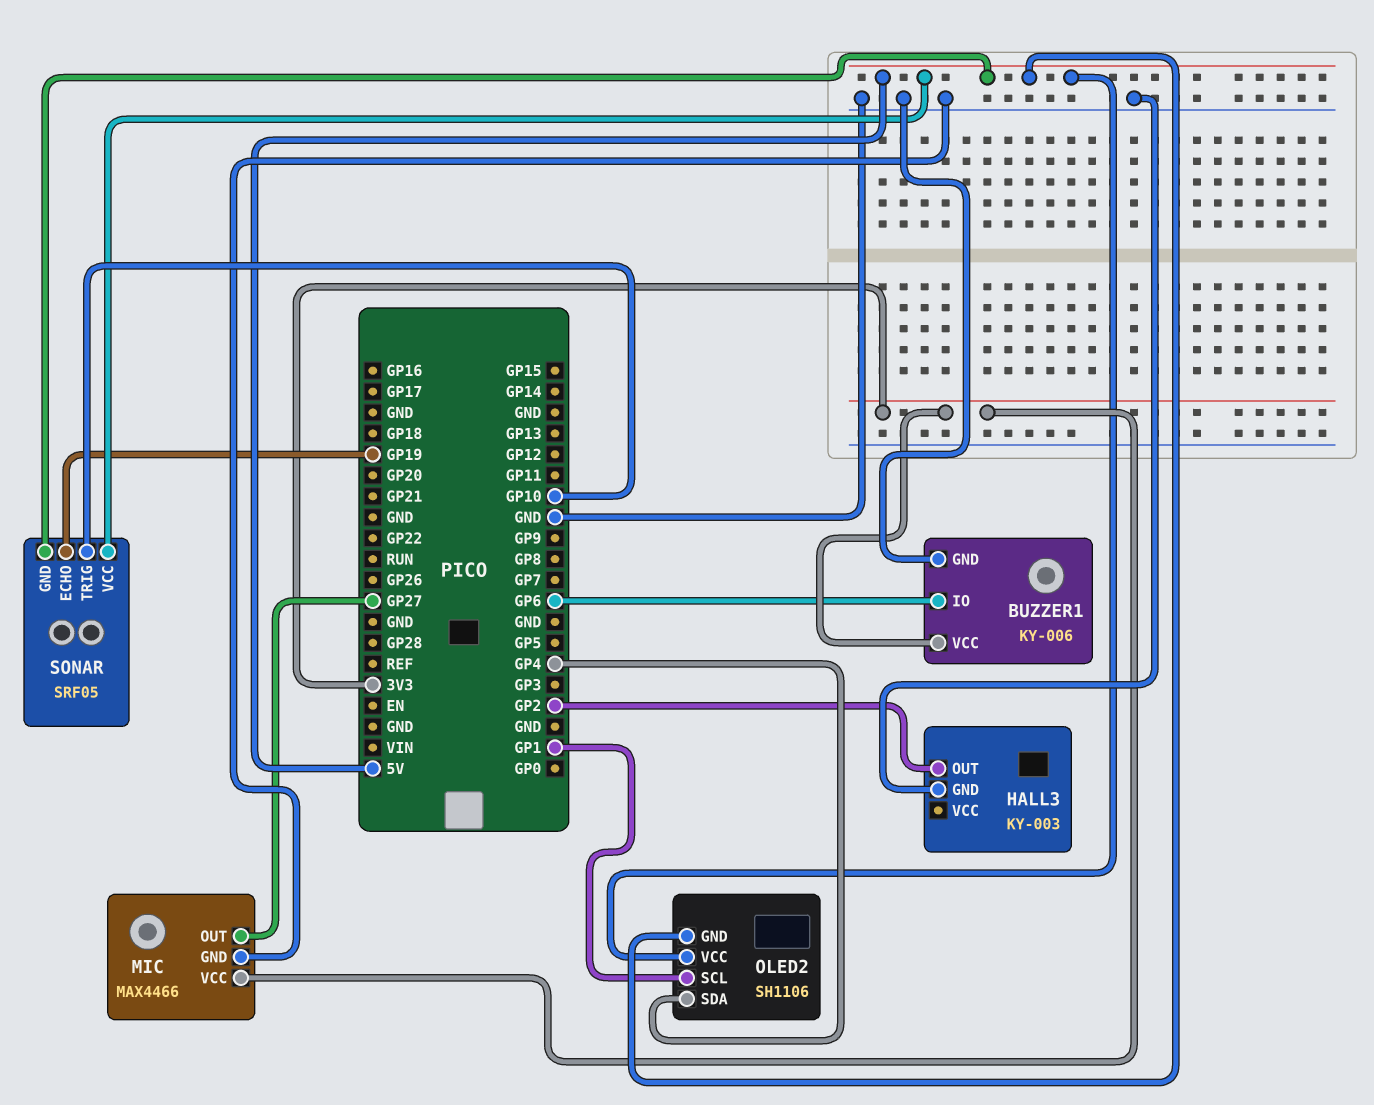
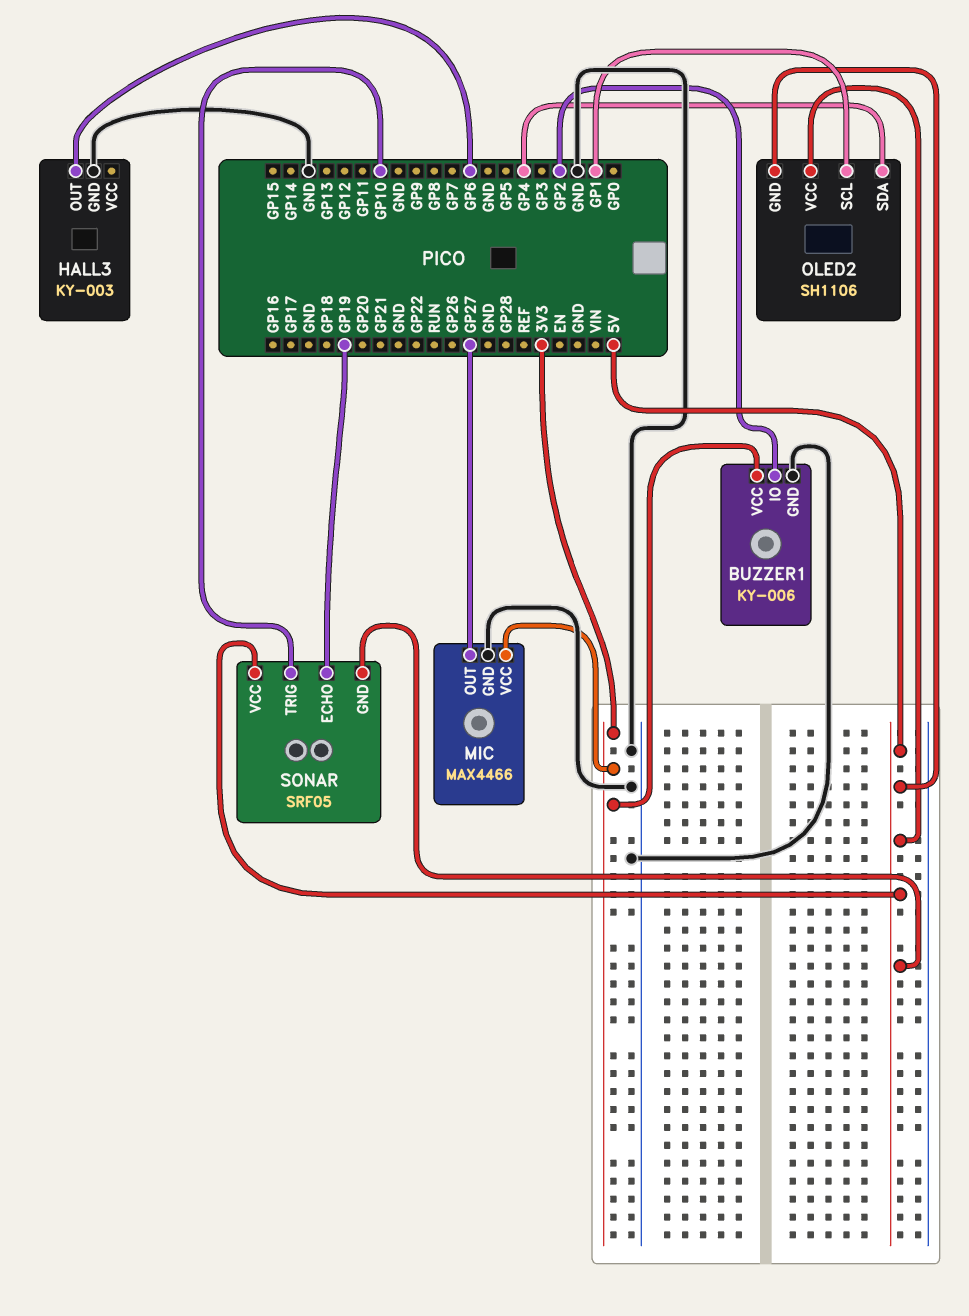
BUZZER1 pin IO: GP6 -> GP2
HALL3 pin OUT: GP2 -> GP6

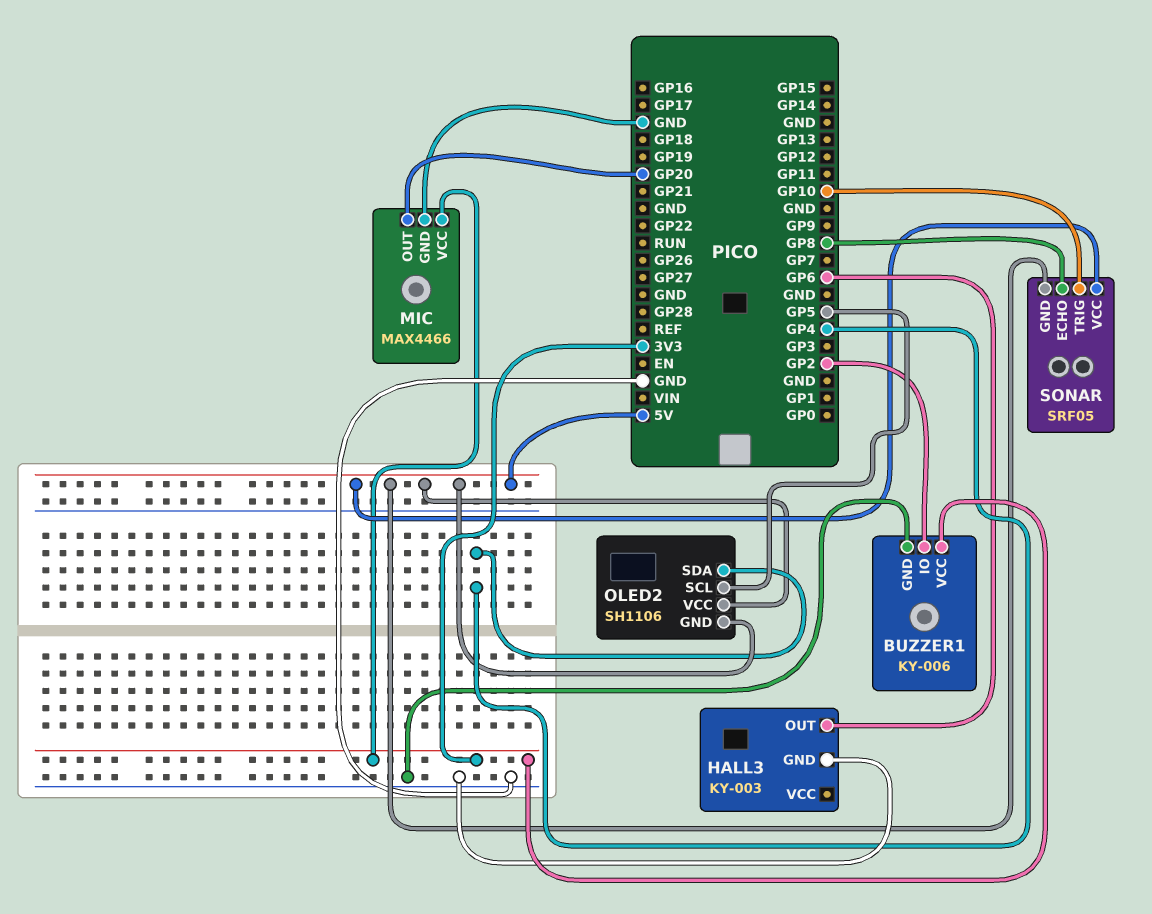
MIC pin OUT: GP27 -> GP20
OLED2 pin SCL: GP1 -> GP5
SONAR pin ECHO: GP19 -> GP8

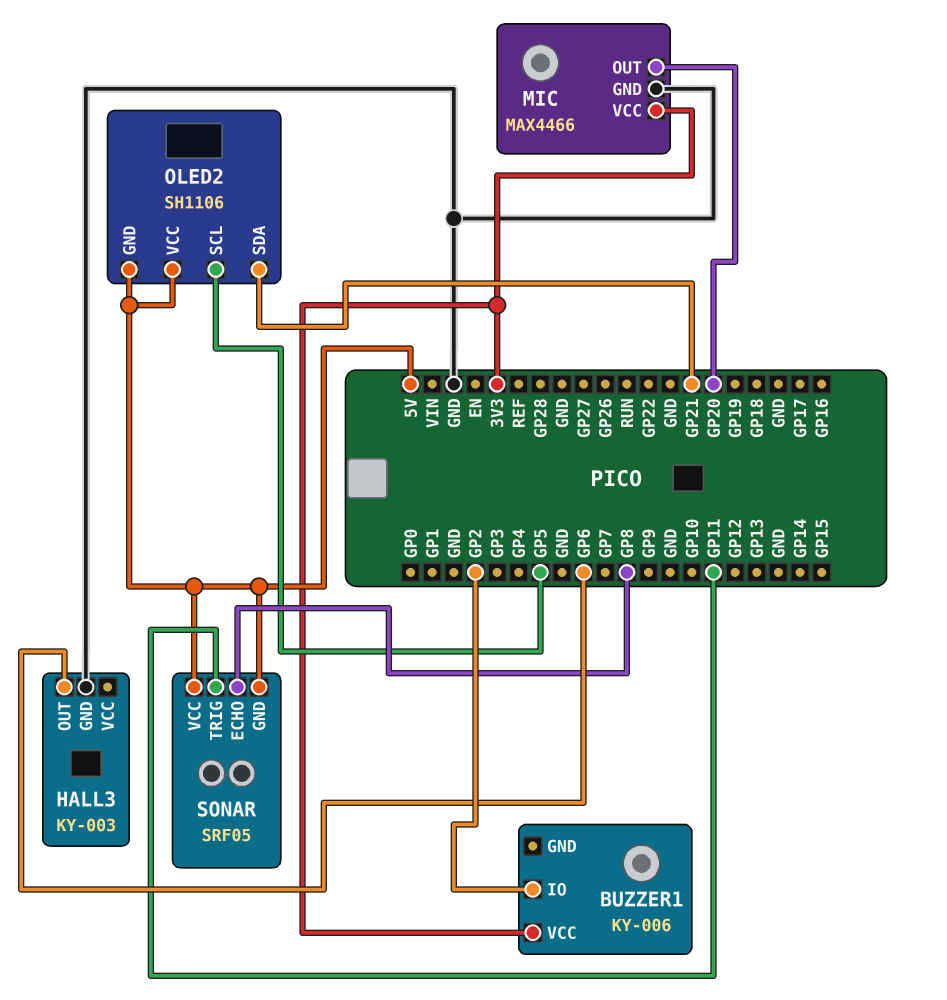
BUZZER1 pin GND: GND -> none
OLED2 pin SDA: GP4 -> GP21
SONAR pin TRIG: GP10 -> GP11

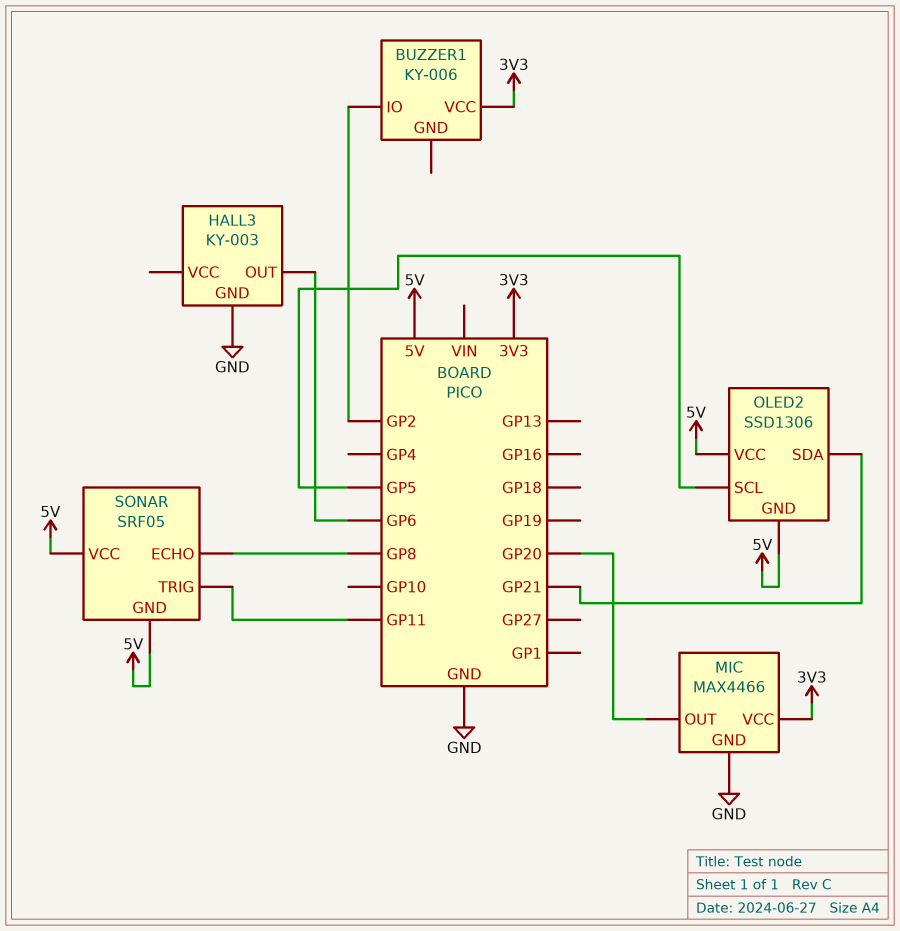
OLED2: SH1106 -> SSD1306

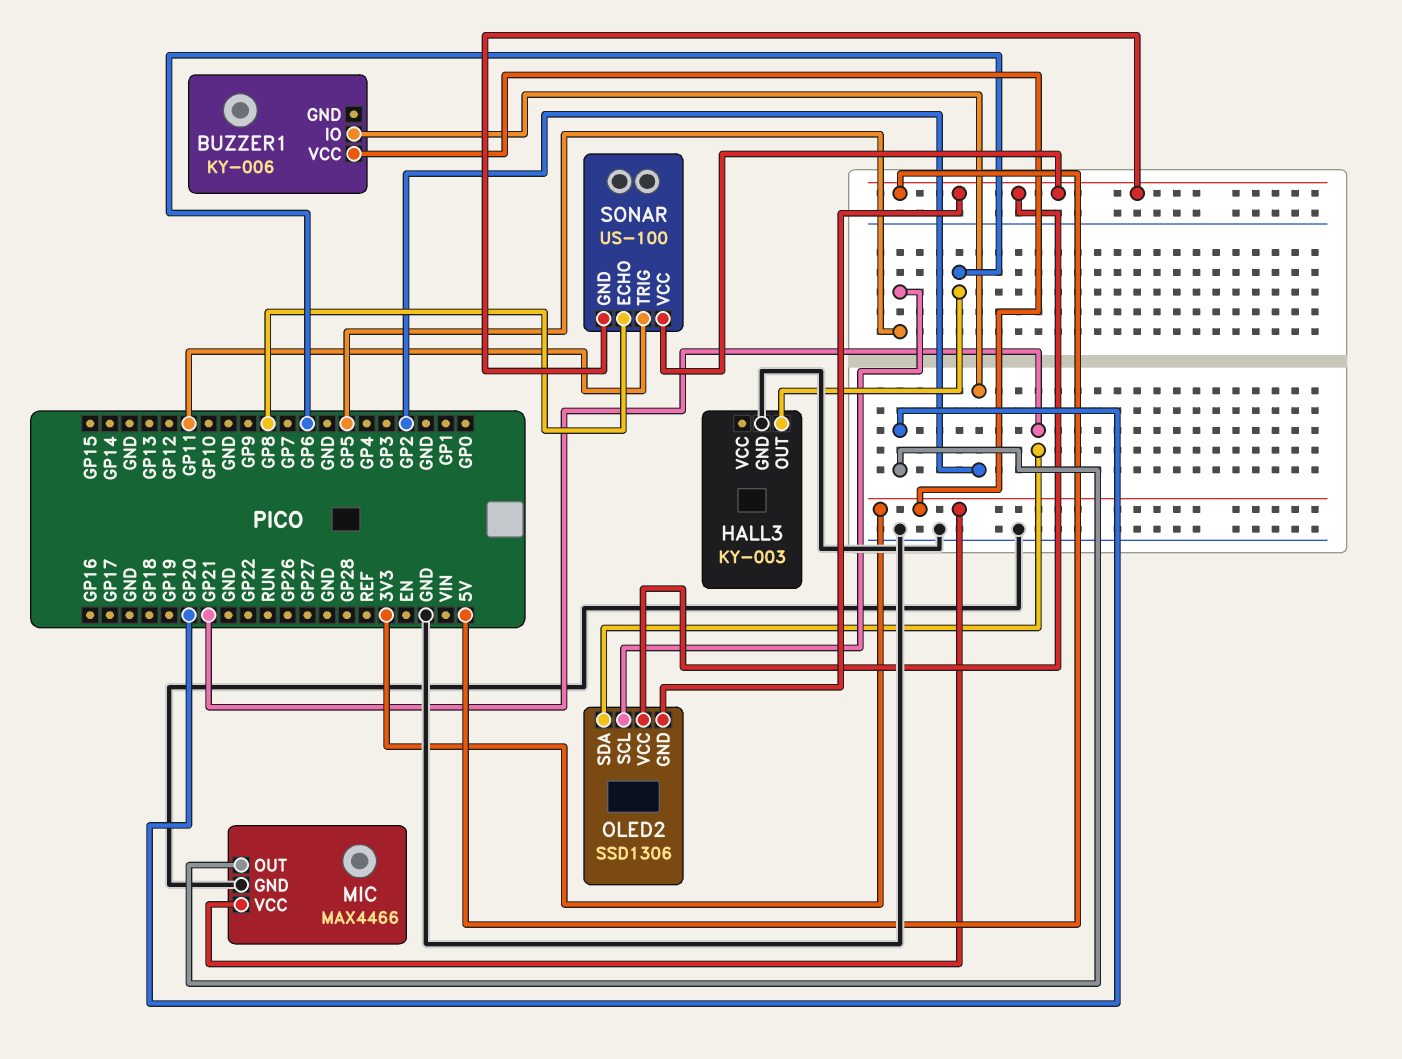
SONAR: SRF05 -> US-100

